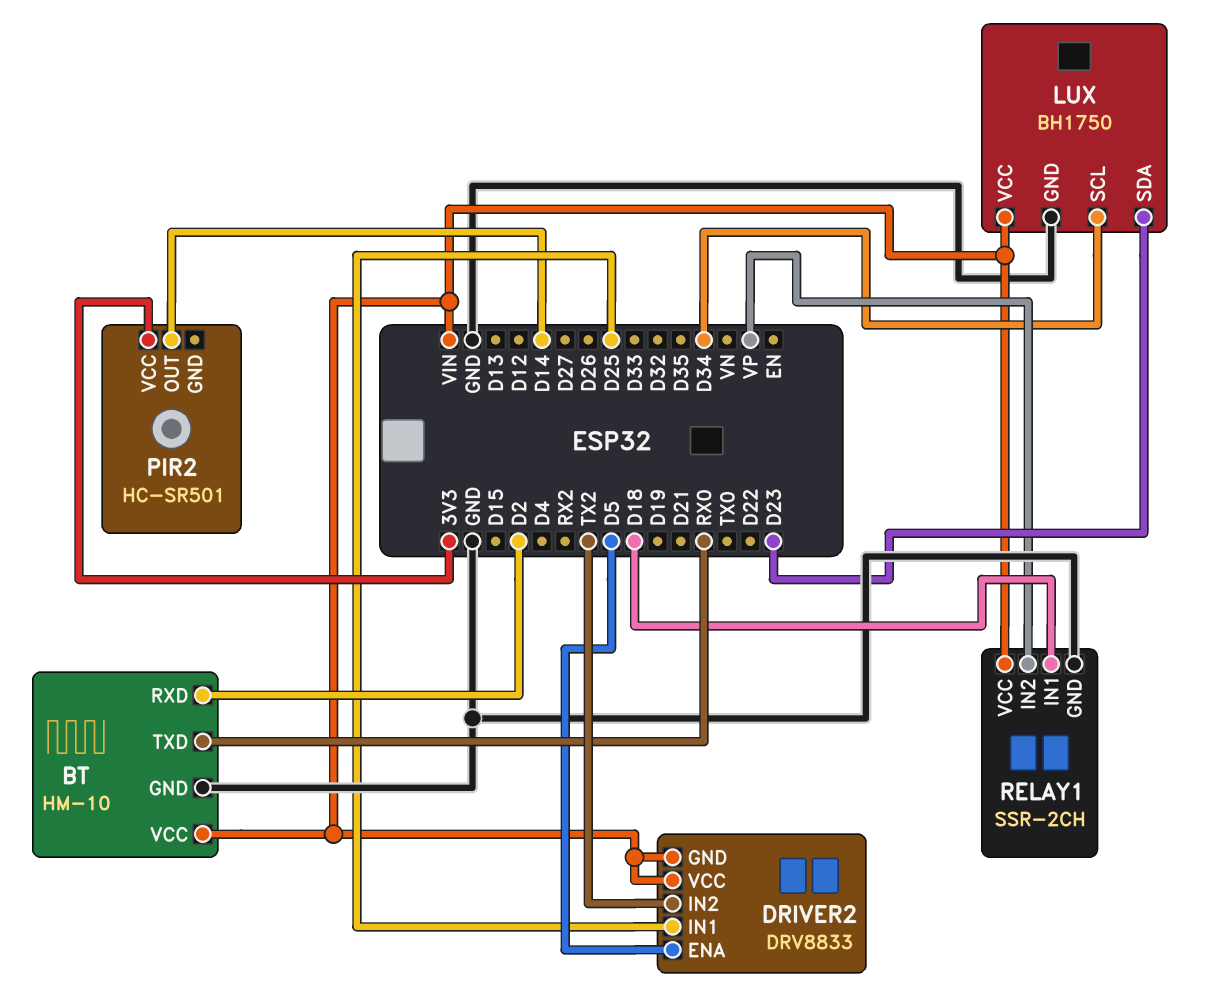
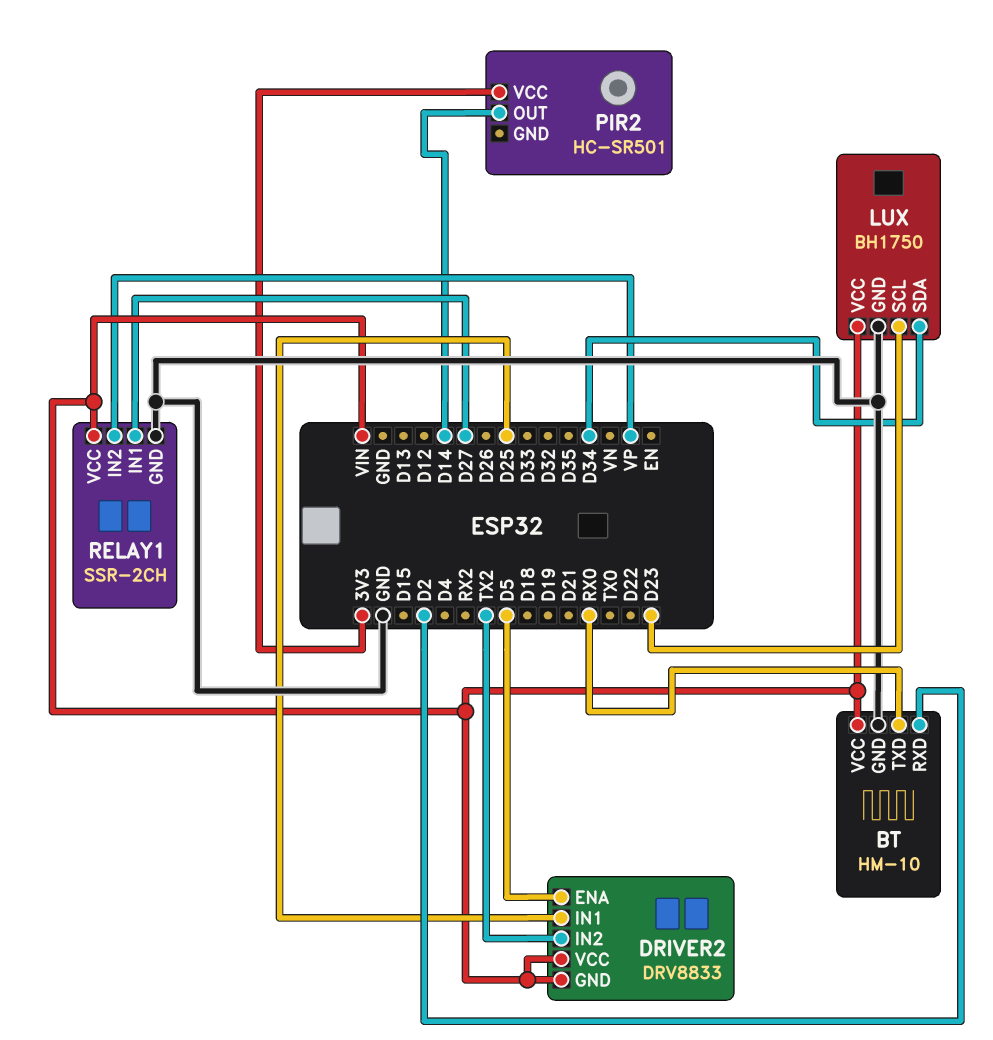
LUX pin SCL: D34 -> D23
LUX pin SDA: D23 -> D34
RELAY1 pin IN1: D18 -> D27

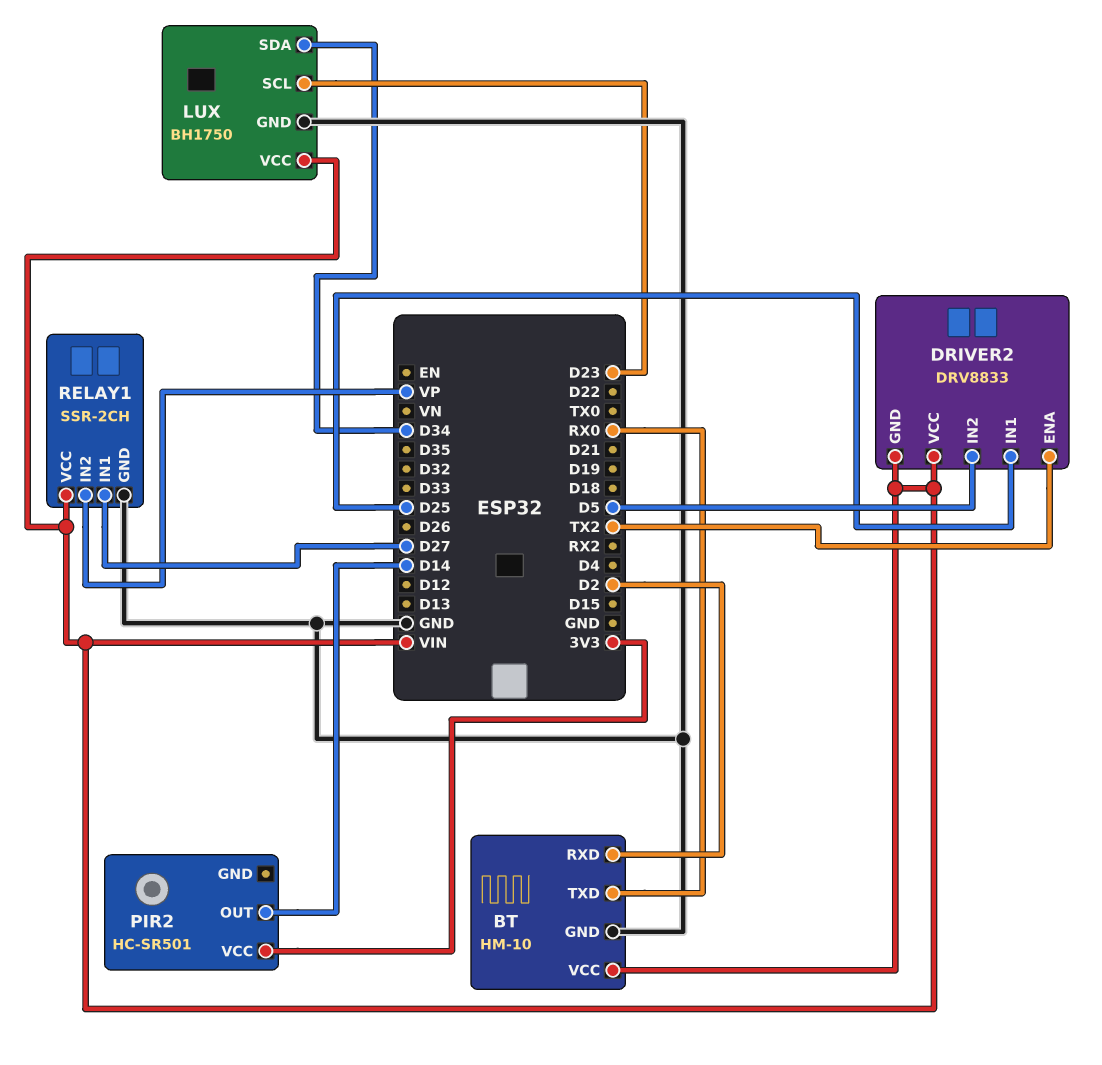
DRIVER2 pin ENA: D5 -> TX2
DRIVER2 pin IN2: TX2 -> D5

